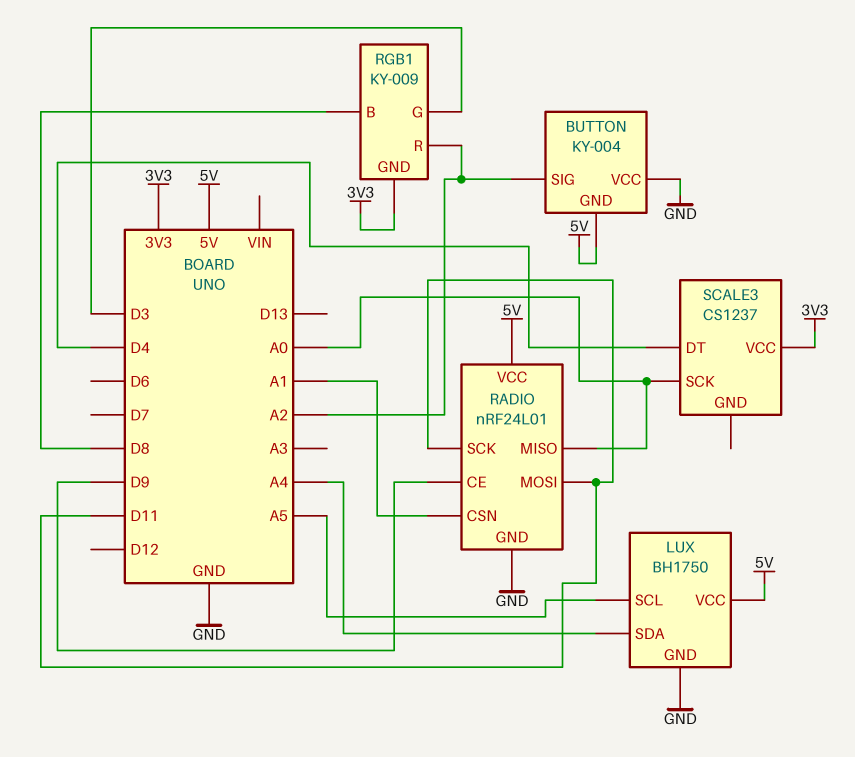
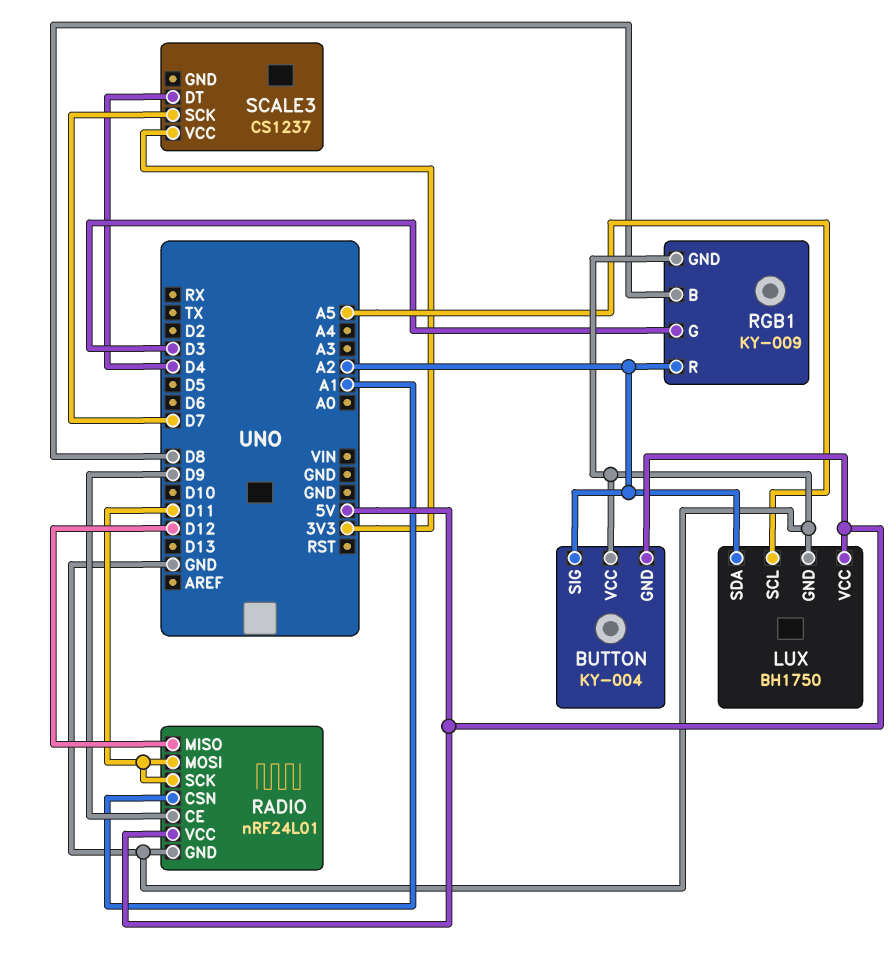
LUX pin SDA: A4 -> A2
RADIO pin MISO: A0 -> D12
RGB1 pin GND: 3V3 -> GND
SCALE3 pin SCK: A0 -> D7

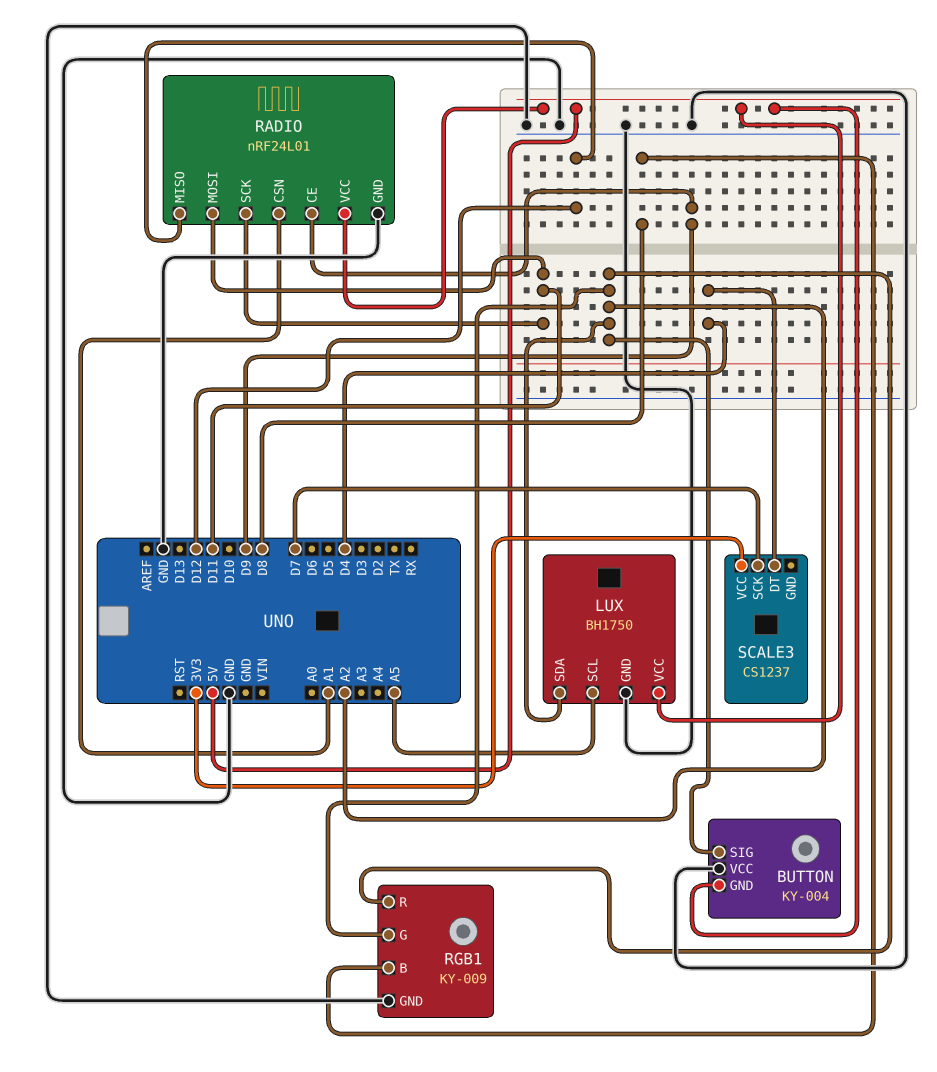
RGB1 pin G: D3 -> A2

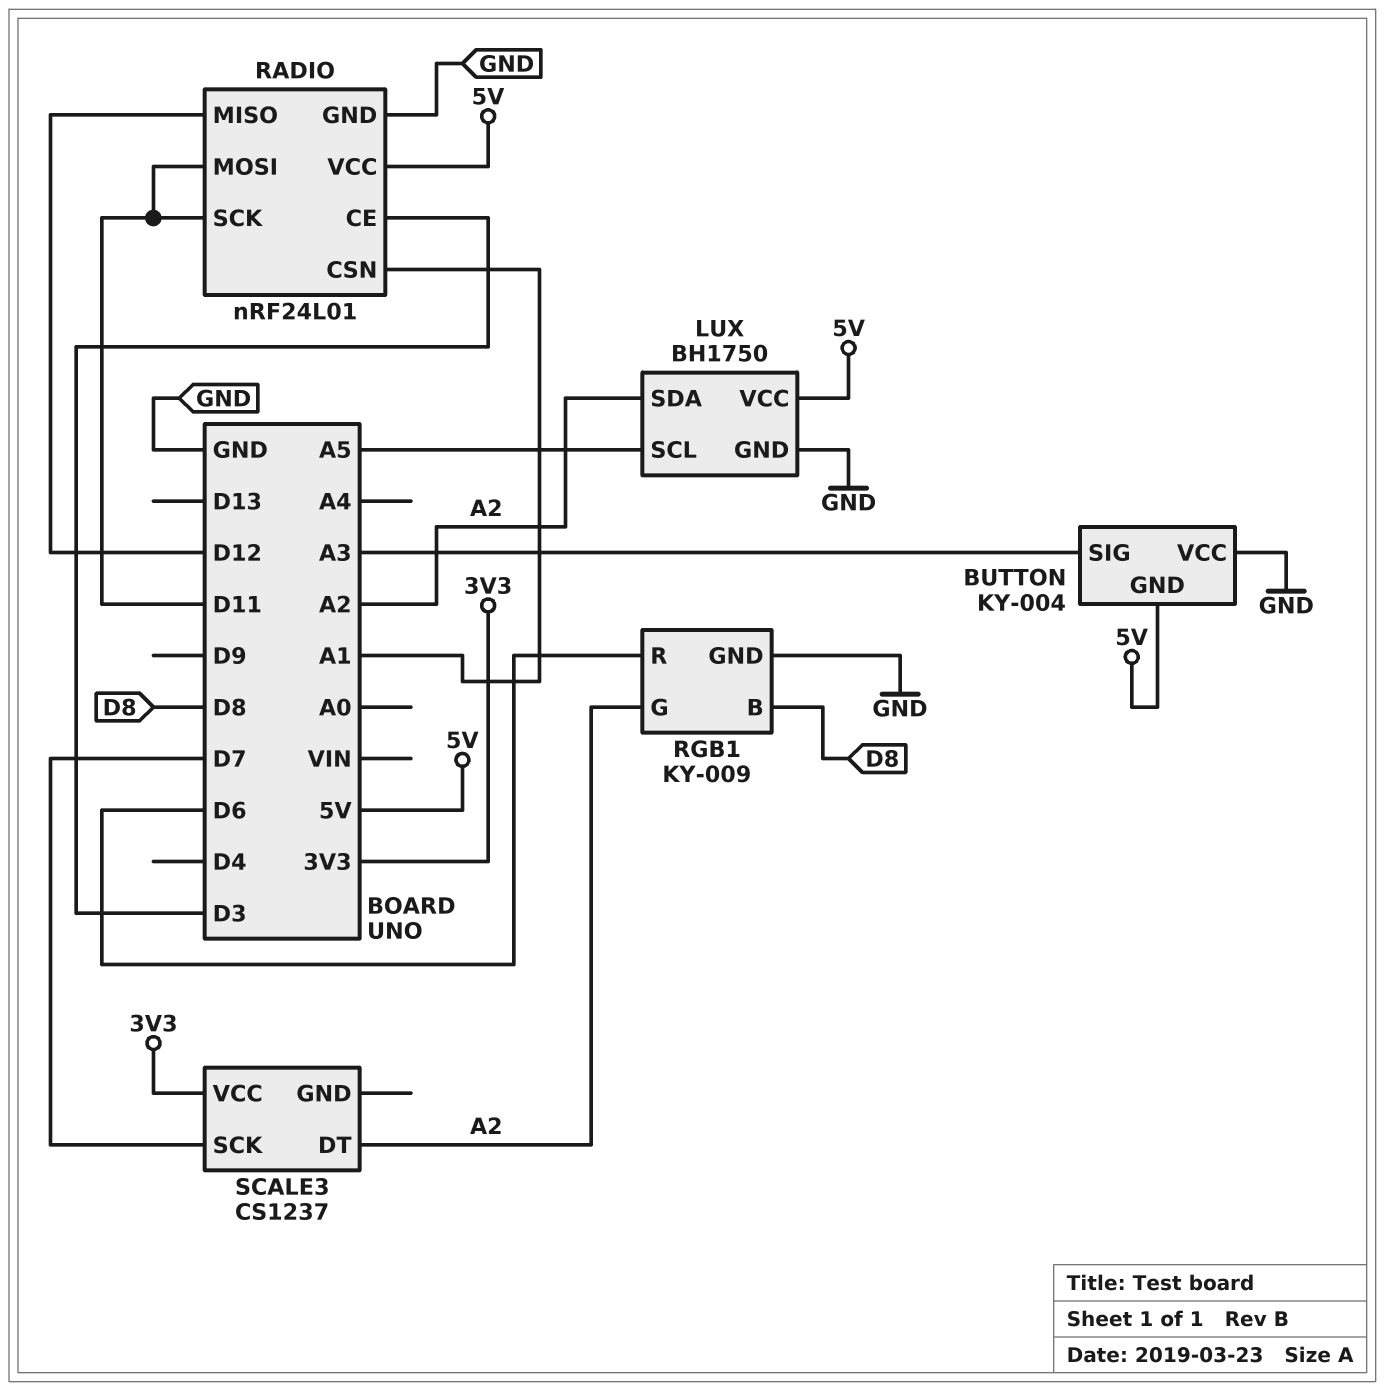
BUTTON pin SIG: A2 -> A3
RADIO pin CE: D9 -> D3
RGB1 pin R: A2 -> D6
SCALE3 pin DT: D4 -> A2

